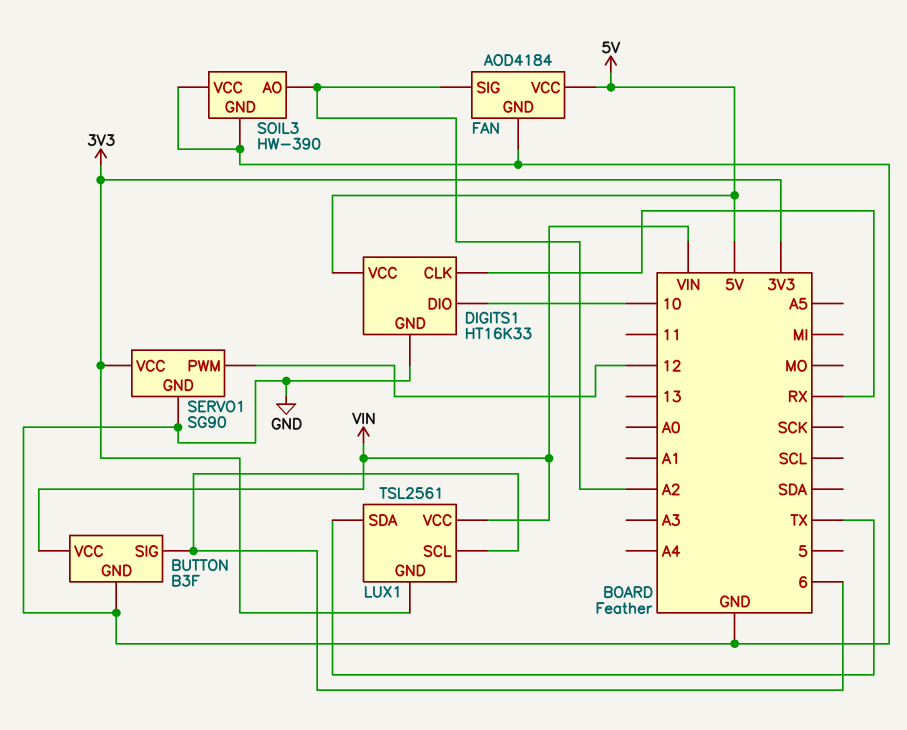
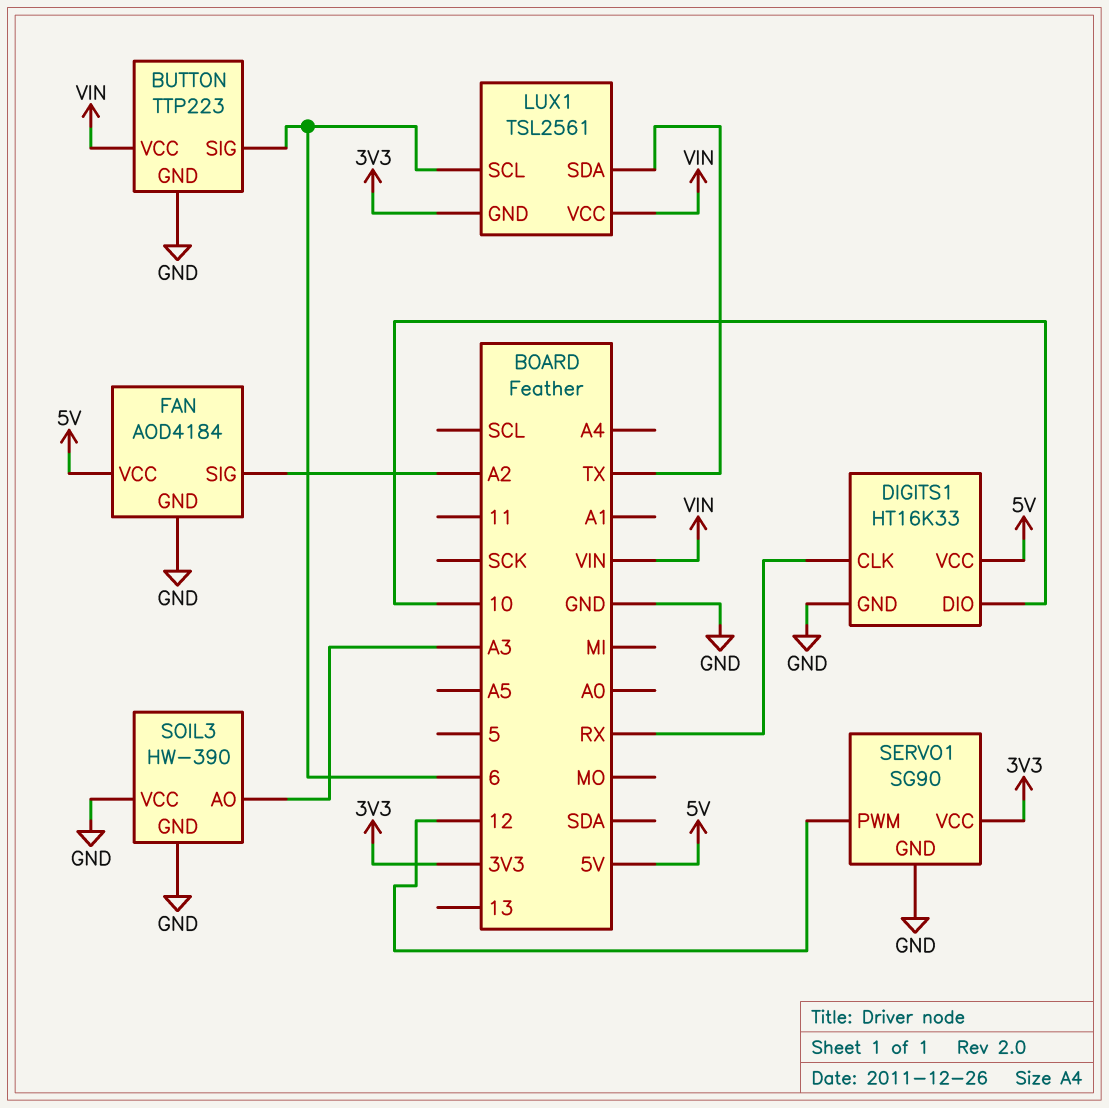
BUTTON: B3F -> TTP223
SOIL3 pin AO: A2 -> A3

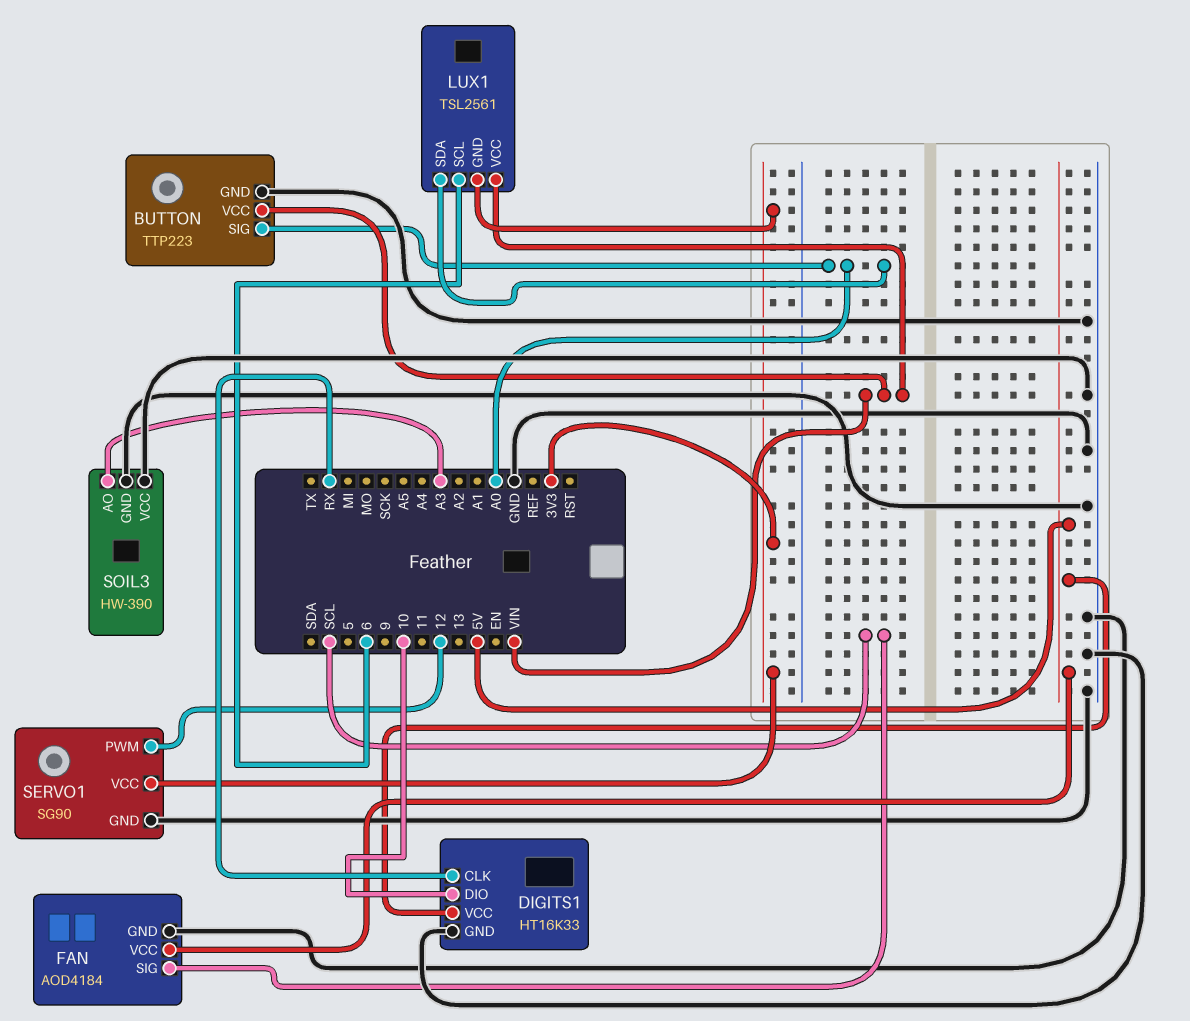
BUTTON pin SIG: 6 -> A0
FAN pin SIG: A2 -> SCL
LUX1 pin SDA: TX -> A0

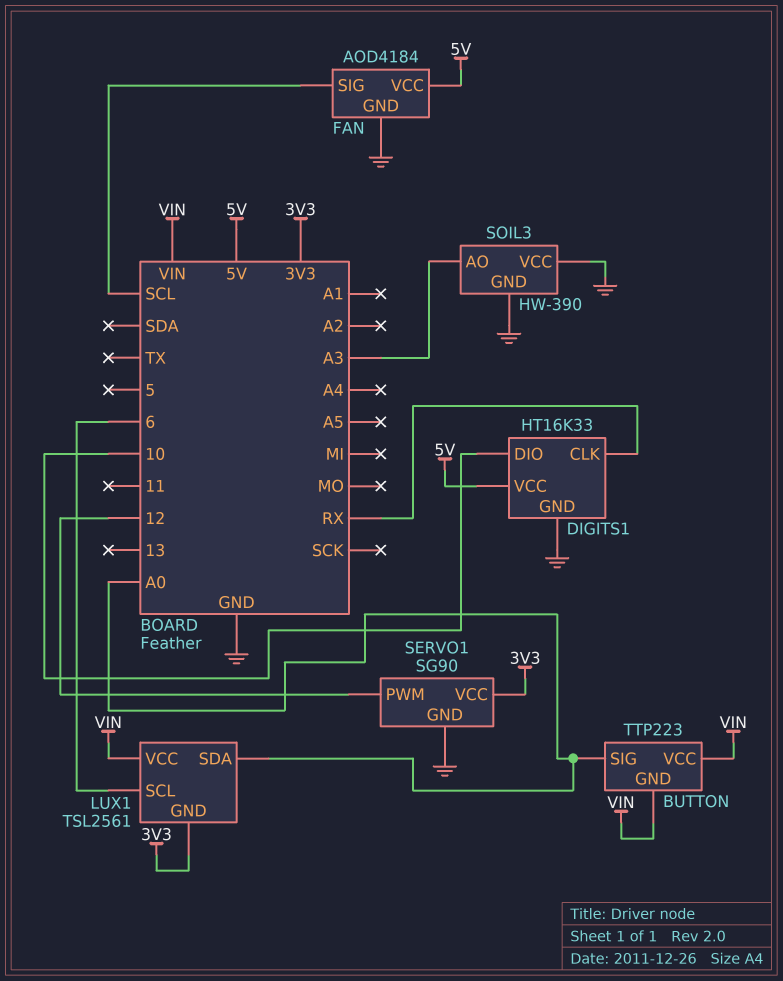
BUTTON pin GND: GND -> VIN

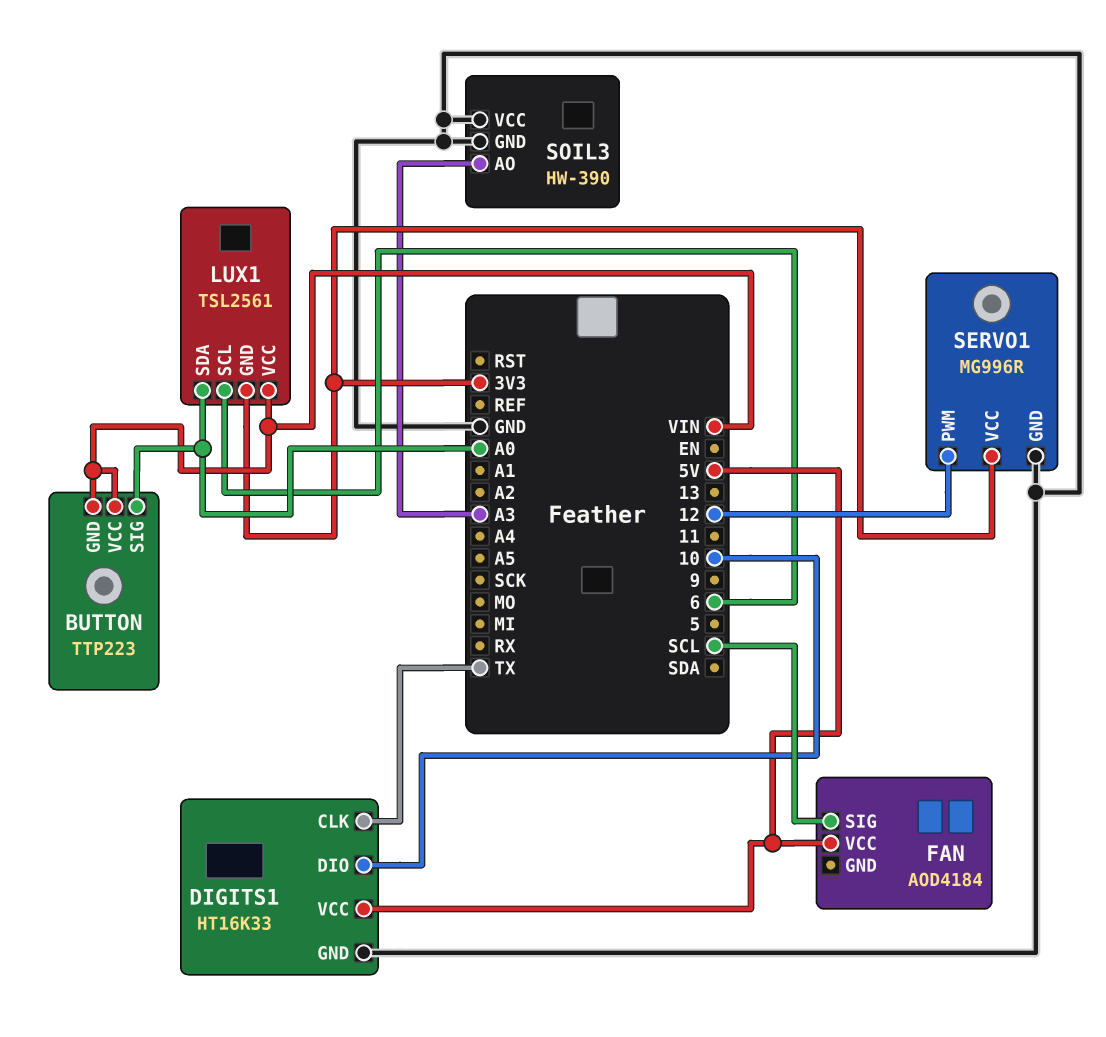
DIGITS1 pin CLK: RX -> TX
FAN pin GND: GND -> none
SERVO1: SG90 -> MG996R

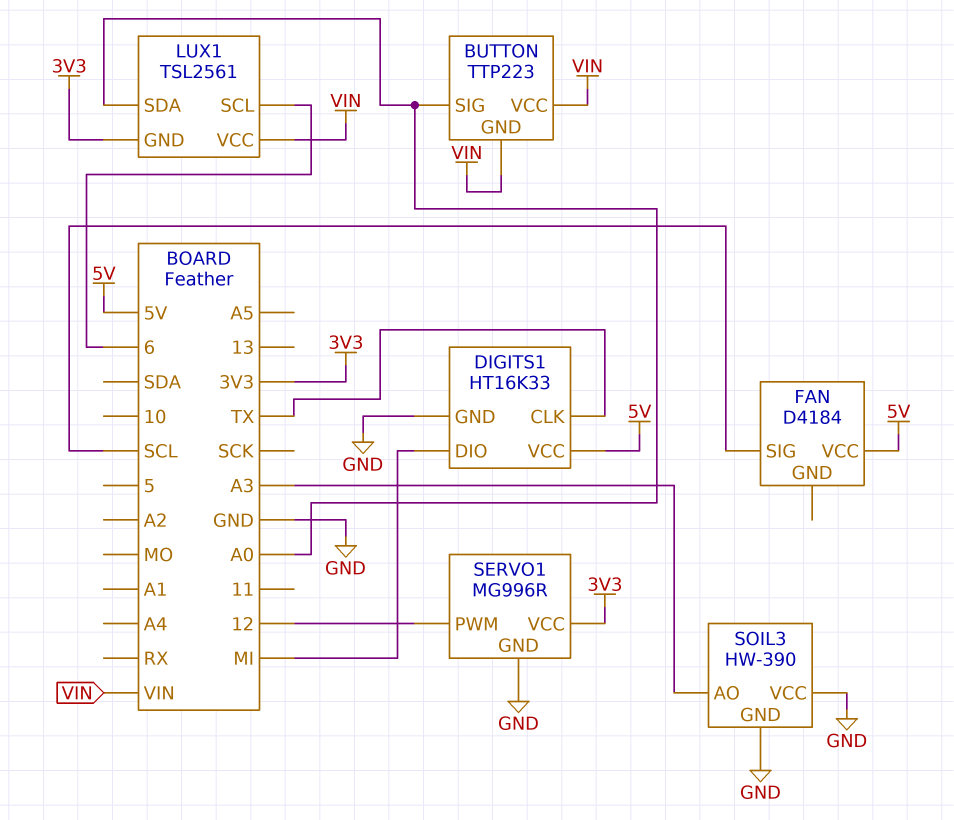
DIGITS1 pin DIO: 10 -> MI
FAN: AOD4184 -> D4184

